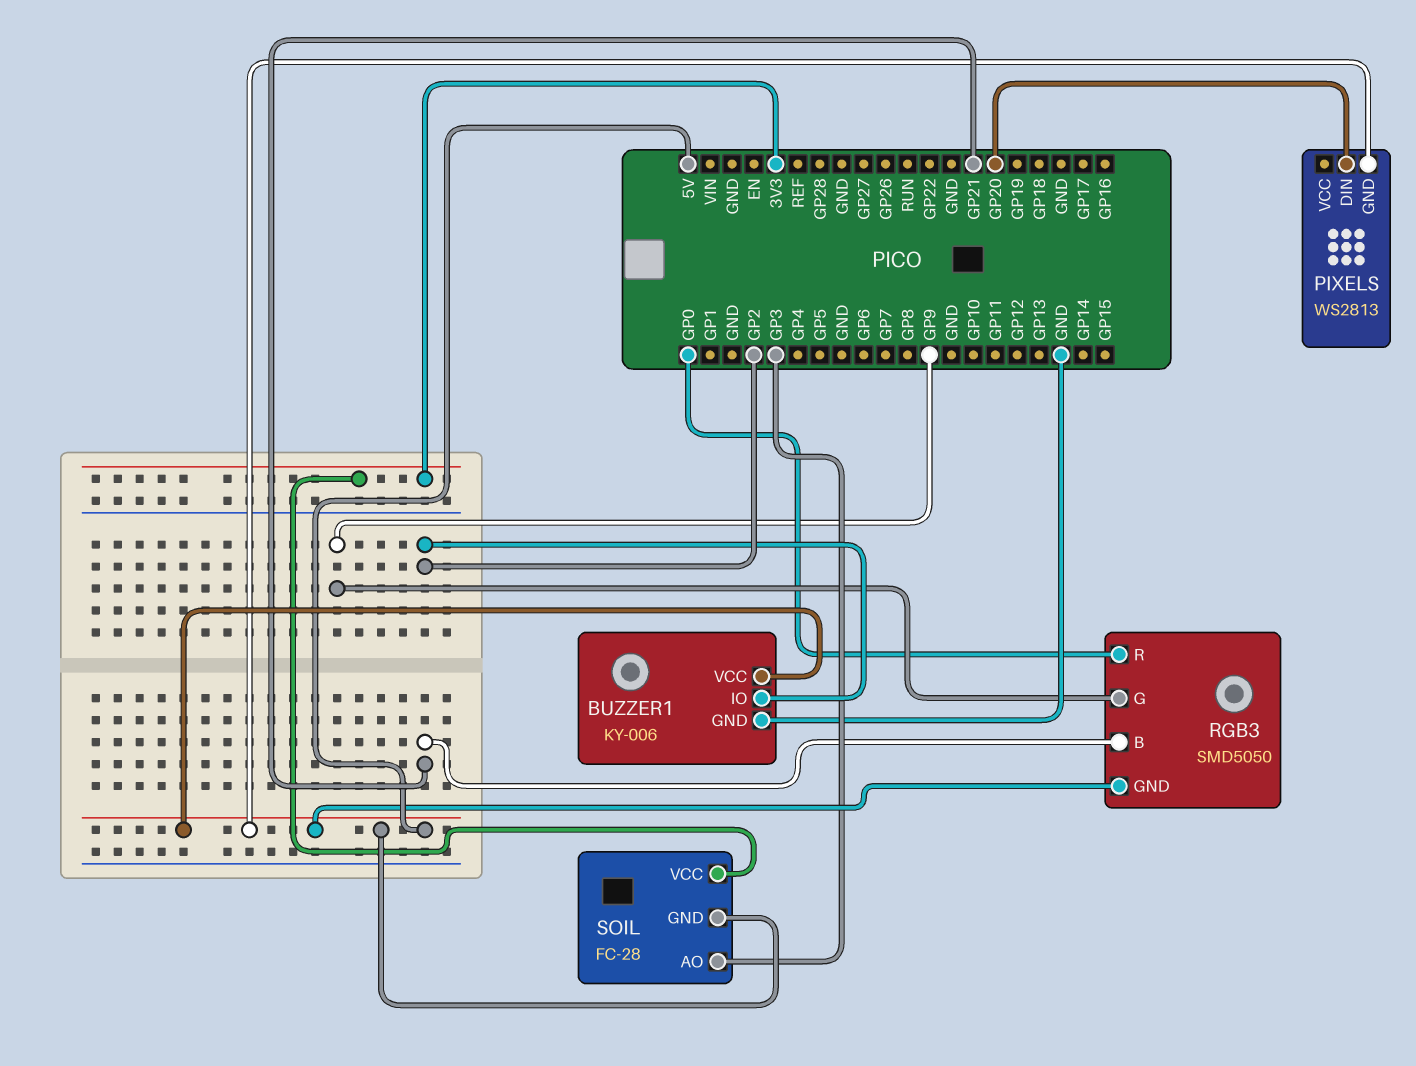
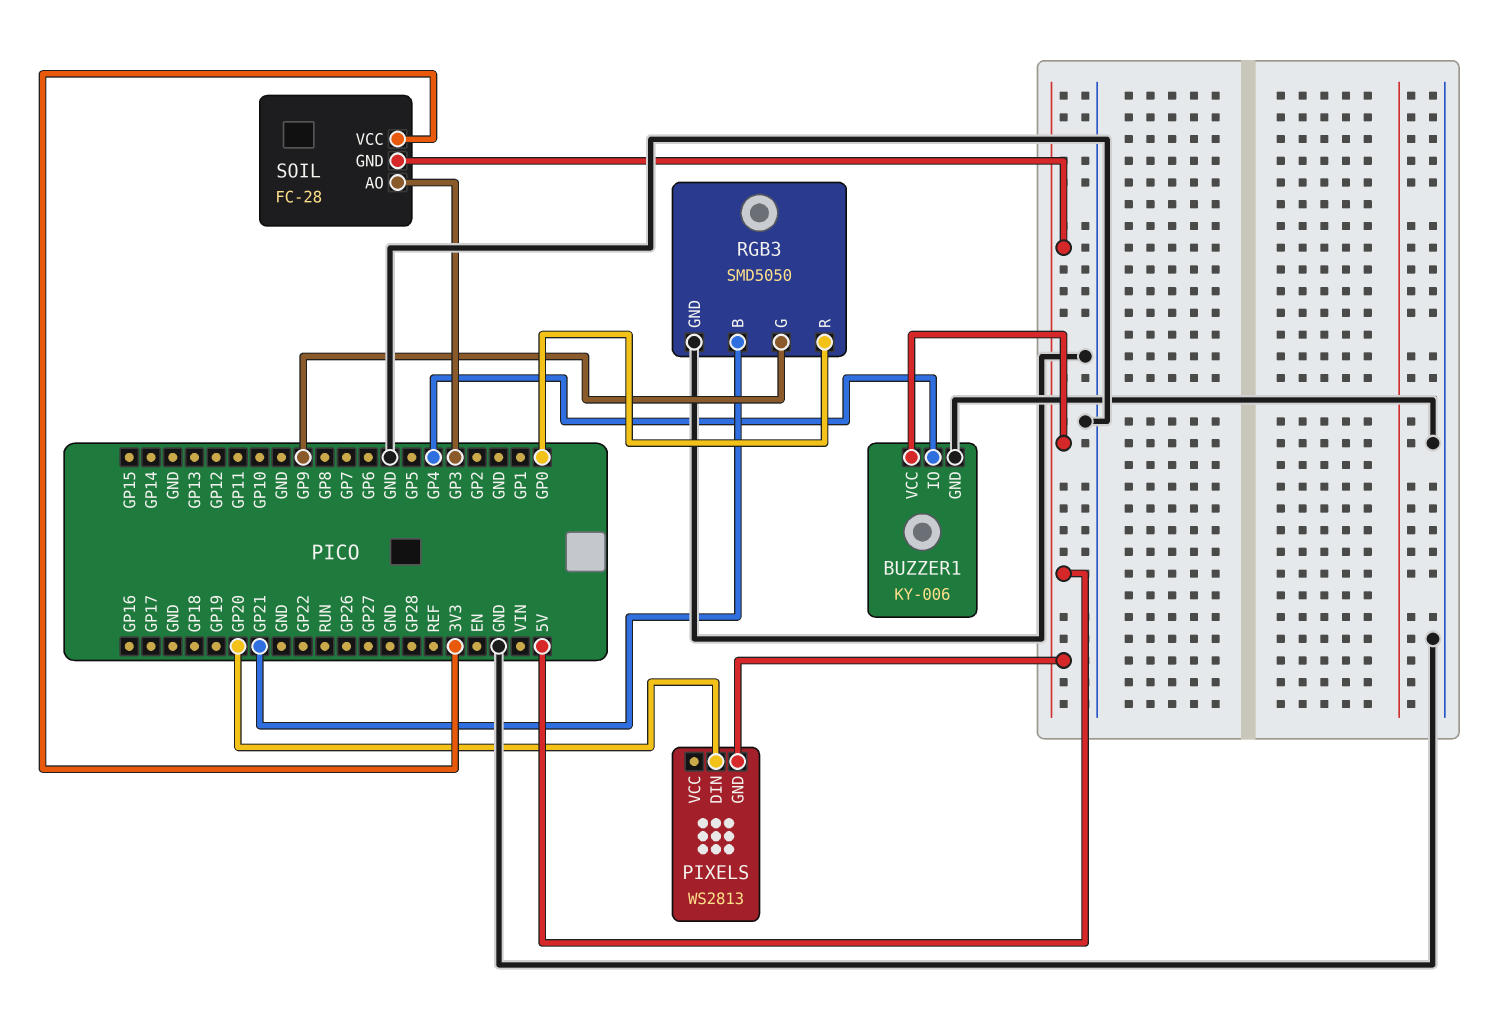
BUZZER1 pin IO: GP2 -> GP4
RGB3 pin GND: 5V -> GND

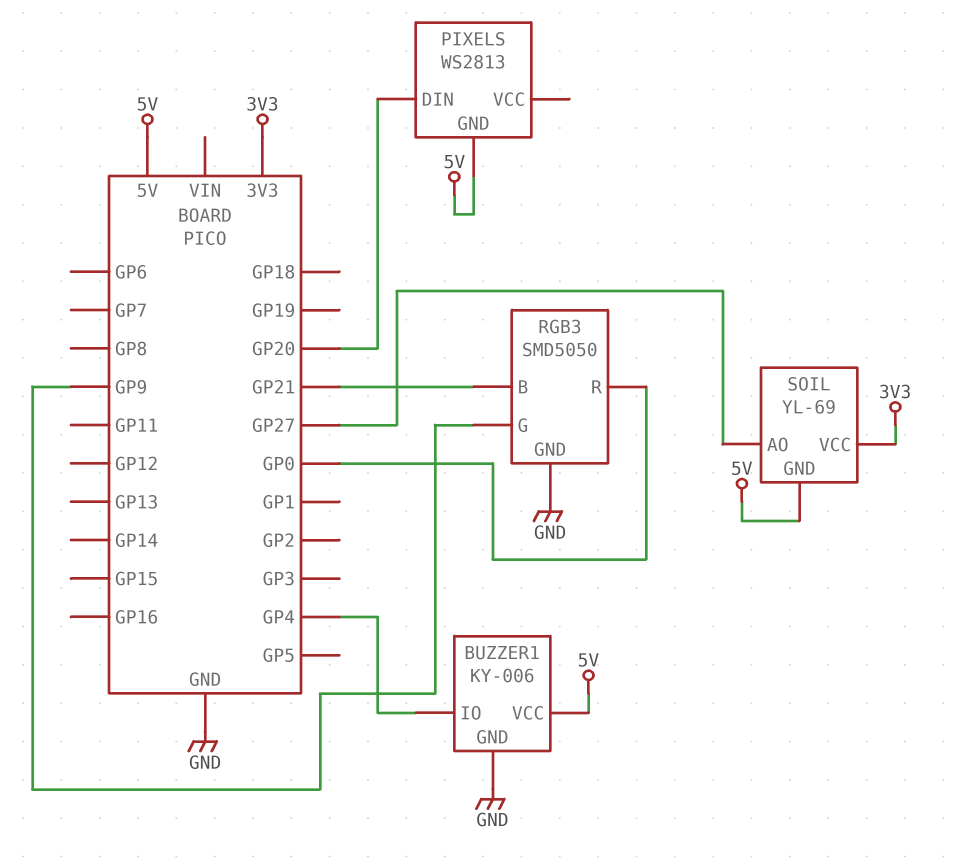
SOIL: FC-28 -> YL-69
SOIL pin AO: GP3 -> GP27

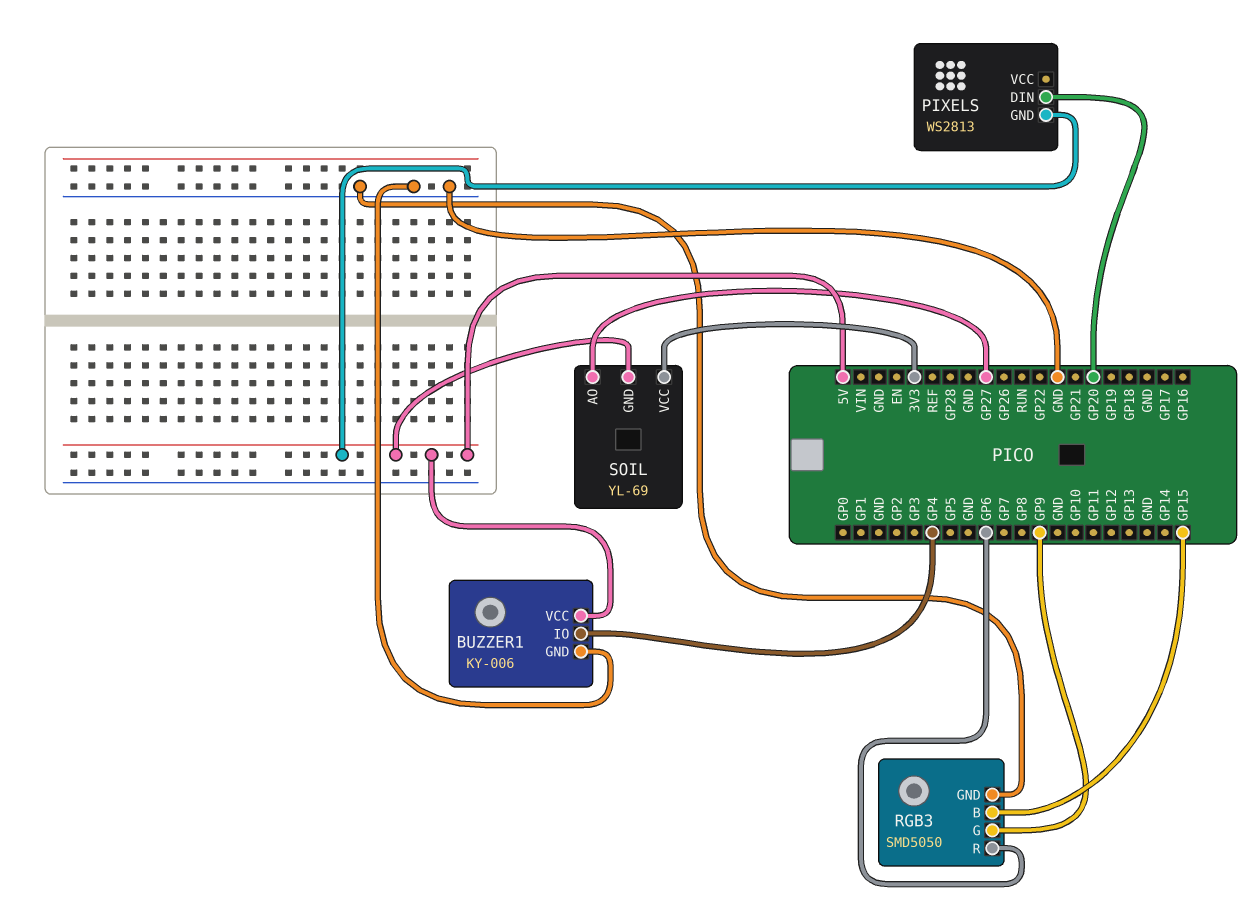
RGB3 pin B: GP21 -> GP15
RGB3 pin R: GP0 -> GP6

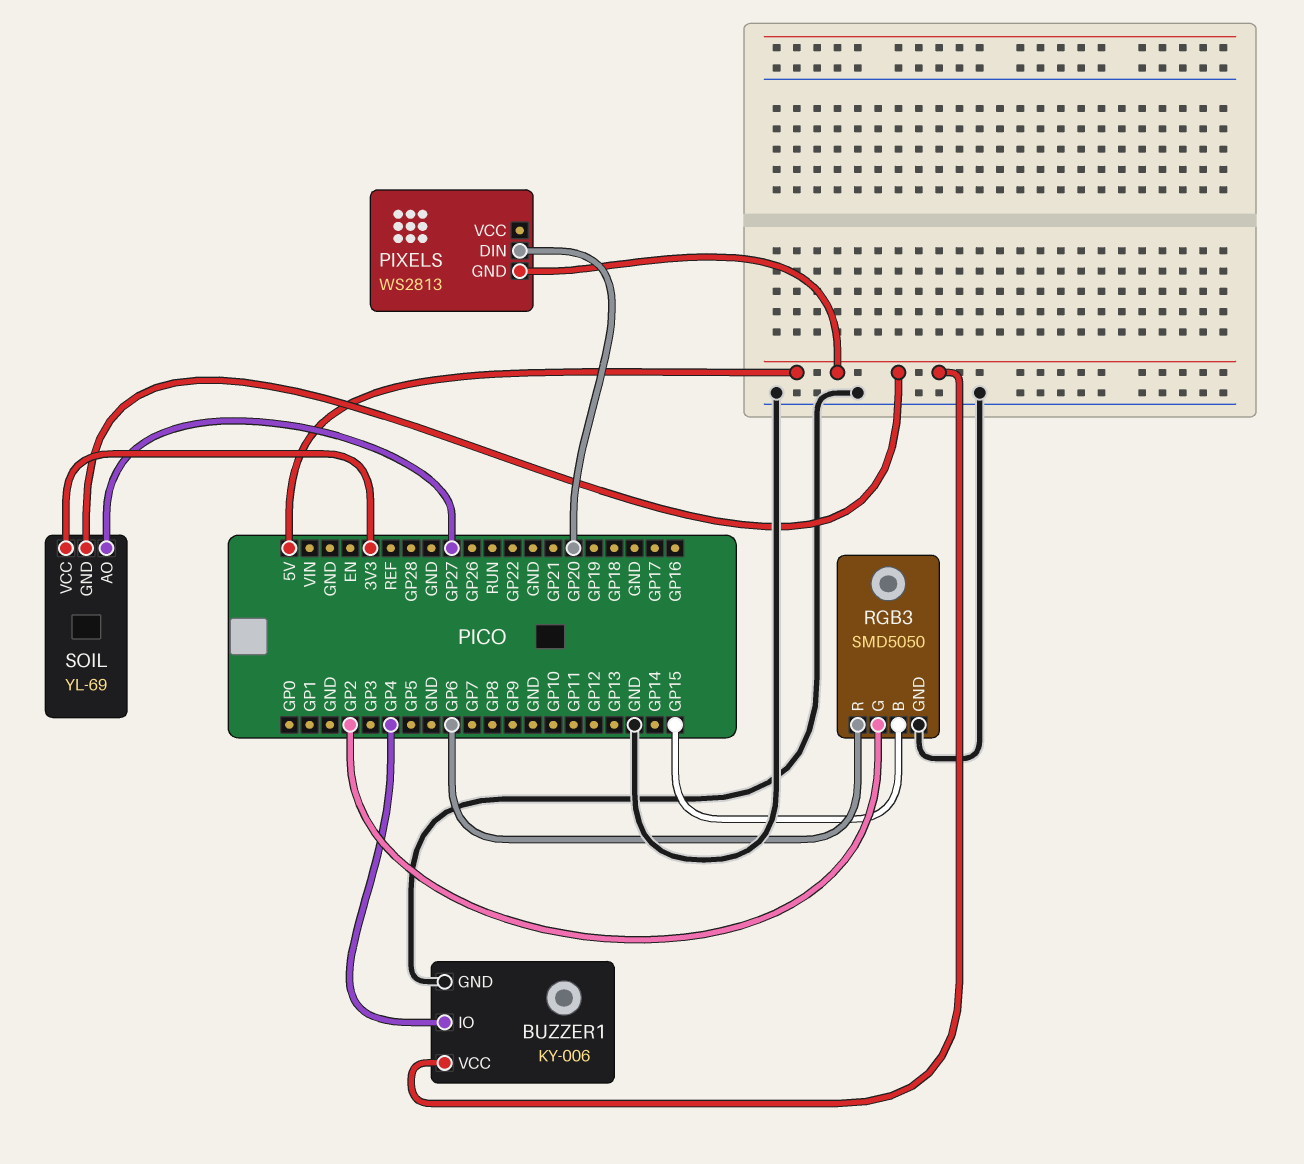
RGB3 pin G: GP9 -> GP2

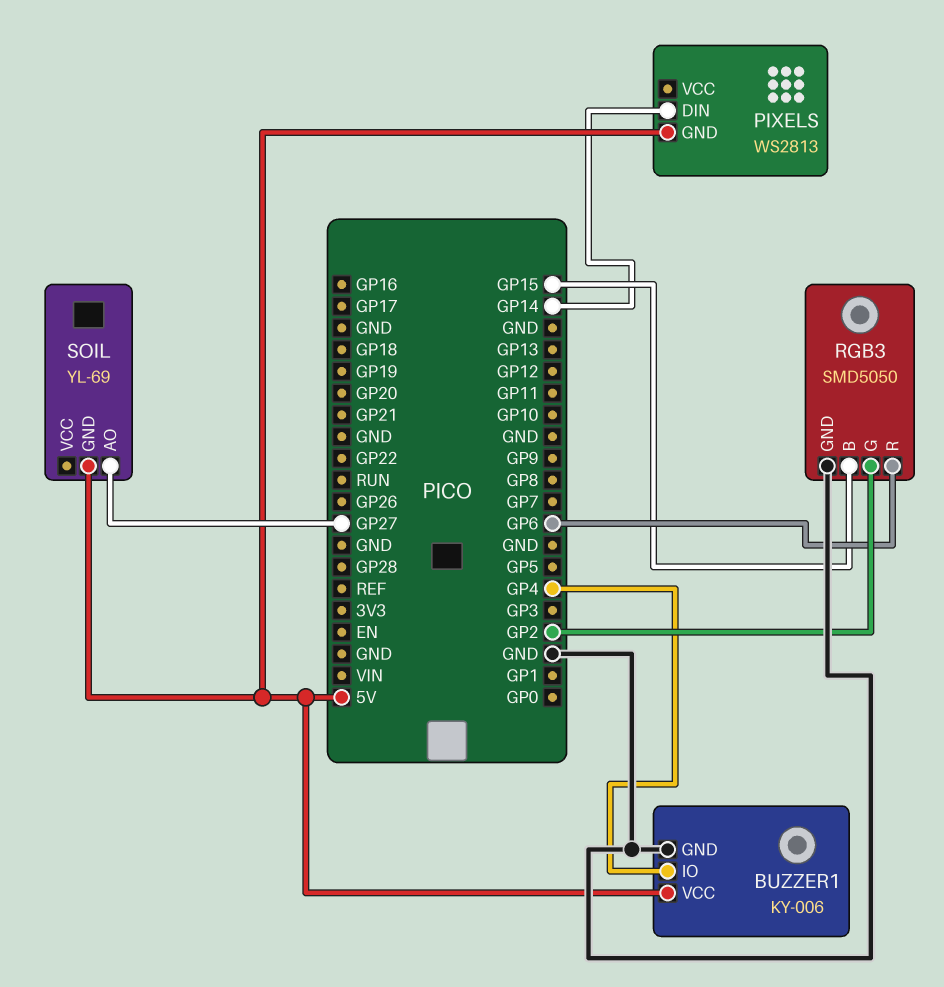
PIXELS pin DIN: GP20 -> GP14
SOIL pin VCC: 3V3 -> none

